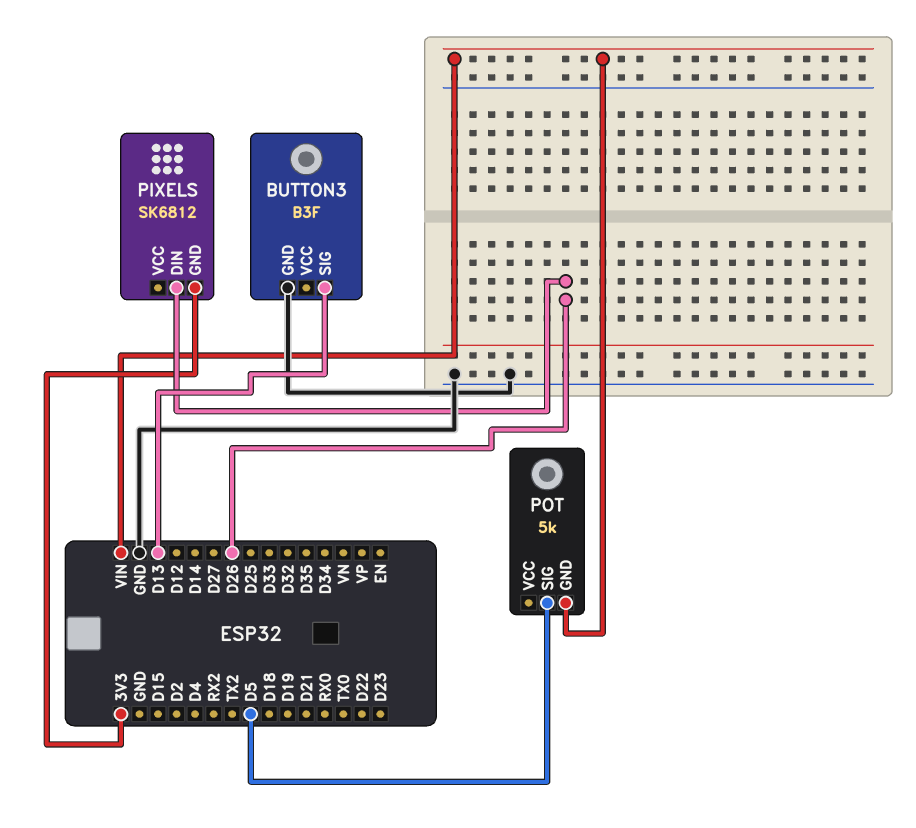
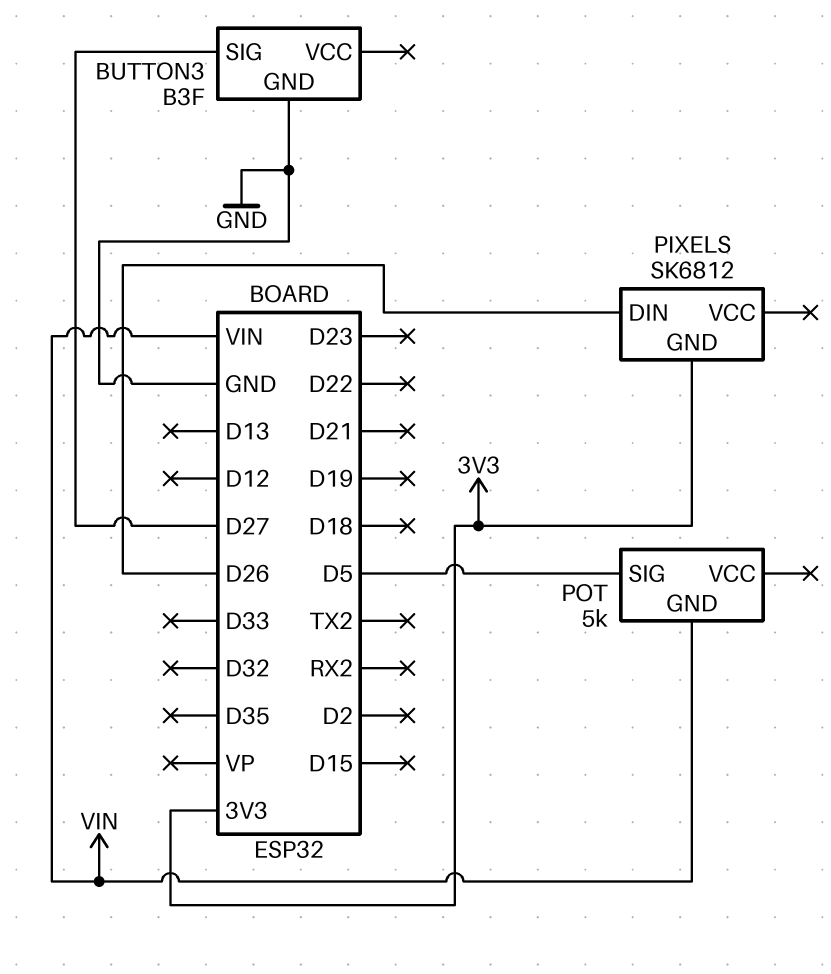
BUTTON3 pin SIG: D13 -> D27

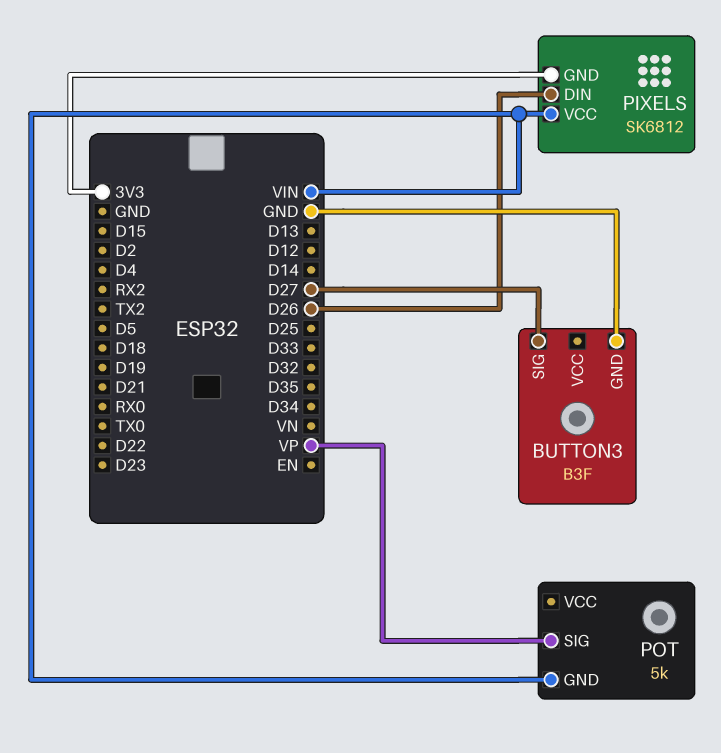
PIXELS pin VCC: none -> VIN
POT pin SIG: D5 -> VP

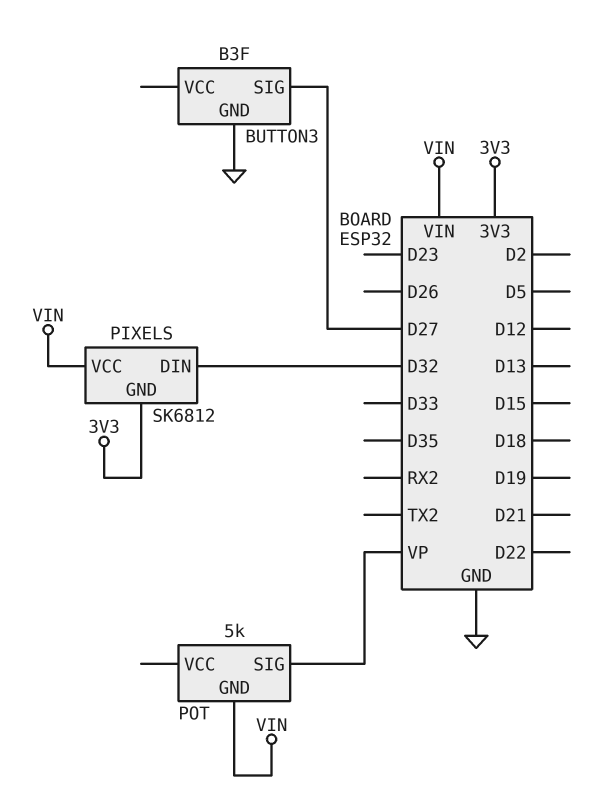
PIXELS pin DIN: D26 -> D32

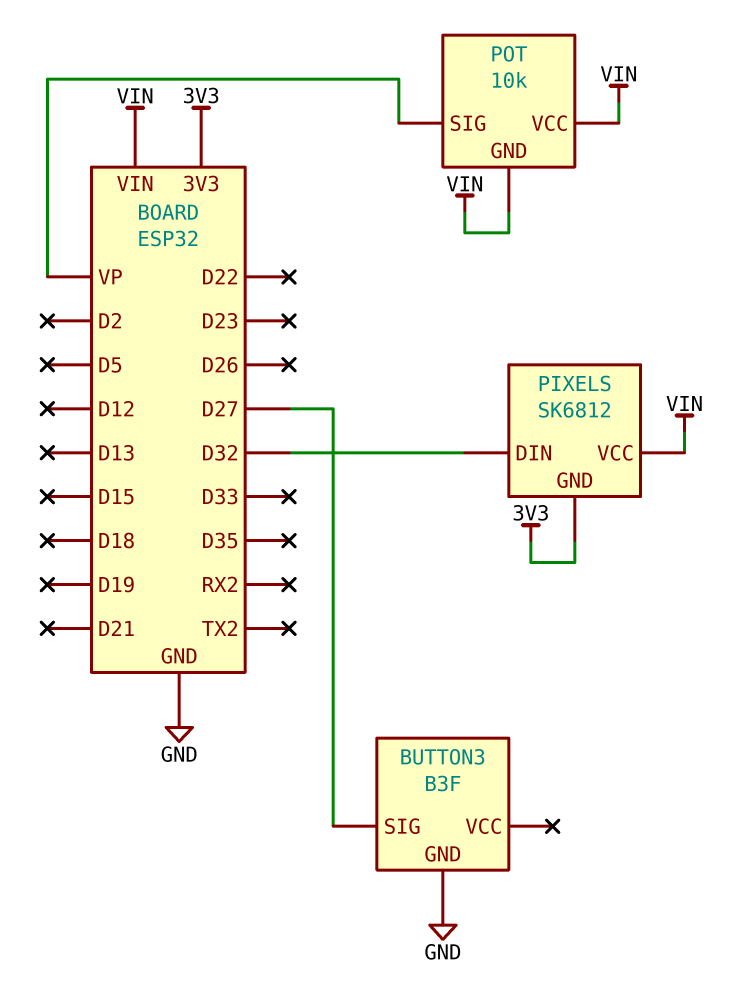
POT: 5k -> 10k
POT pin VCC: none -> VIN

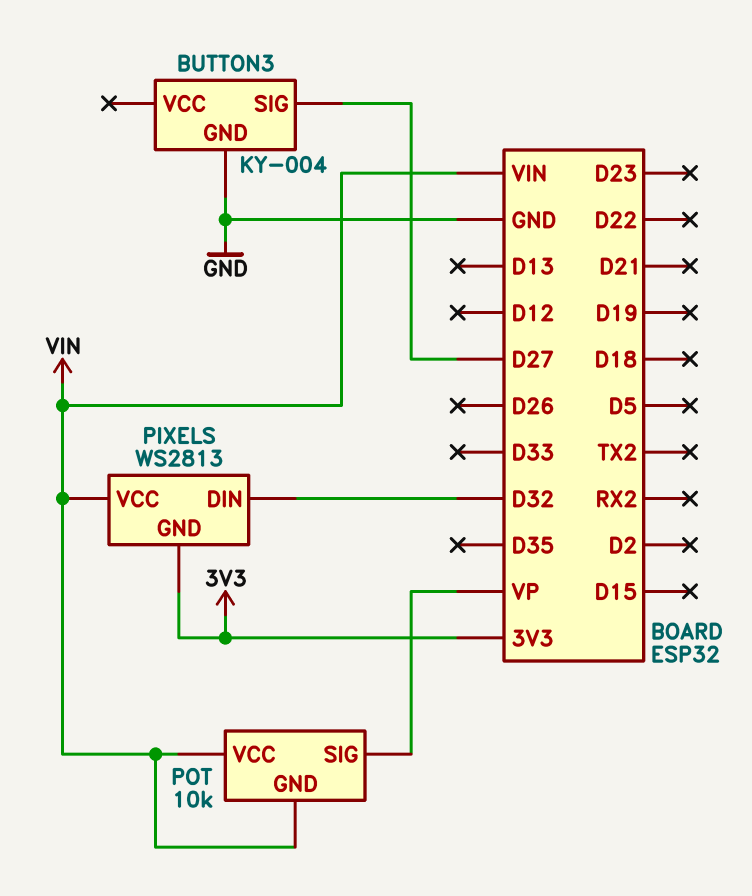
BUTTON3: B3F -> KY-004
PIXELS: SK6812 -> WS2813

